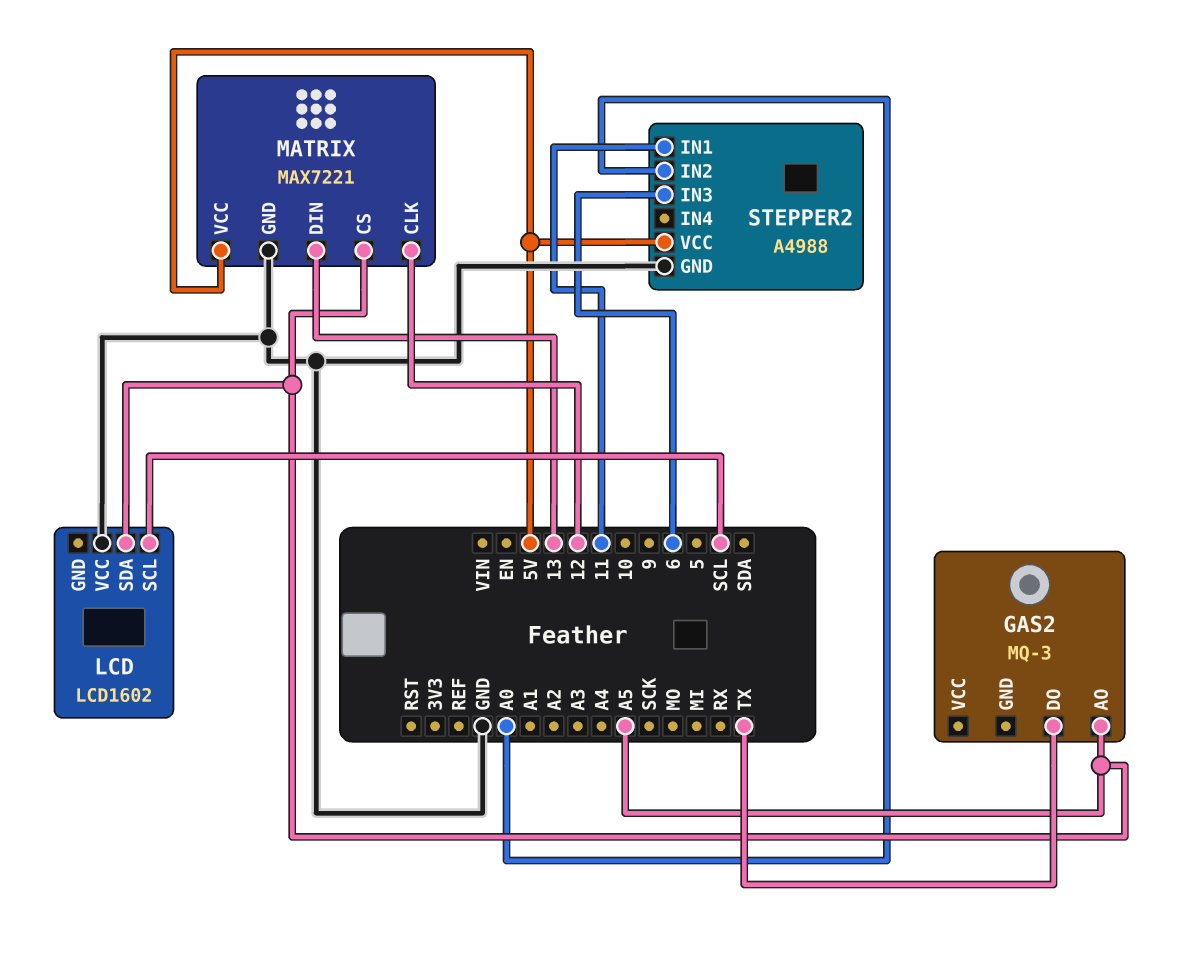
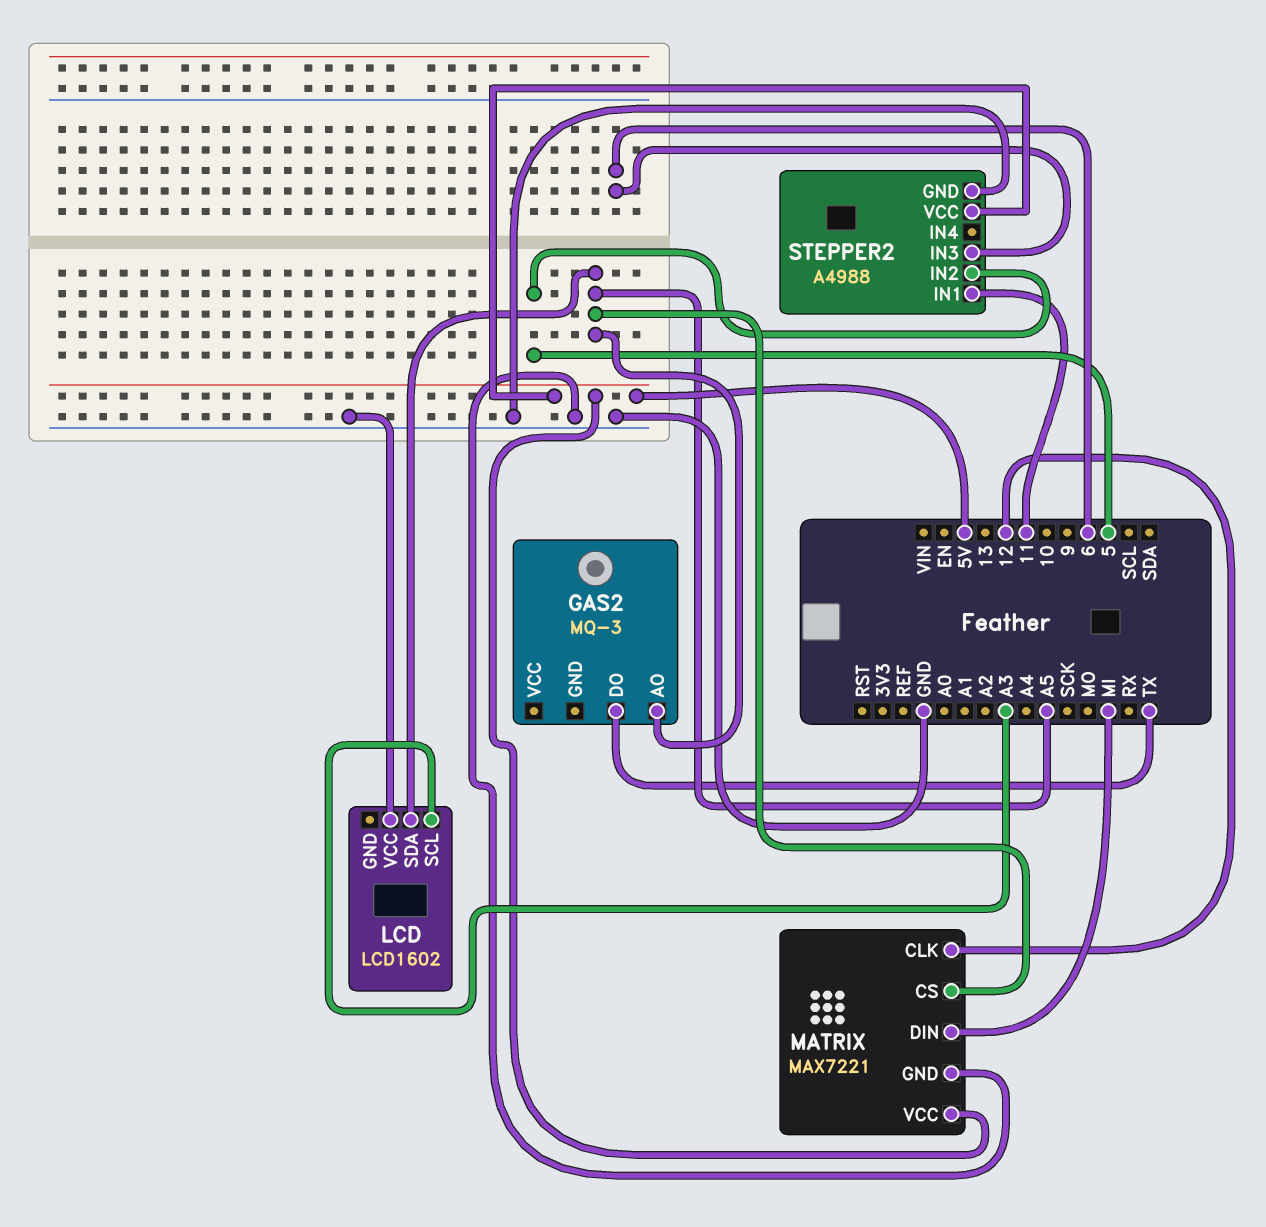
LCD pin SCL: SCL -> A3
MATRIX pin DIN: 13 -> MI
STEPPER2 pin IN2: A0 -> 5

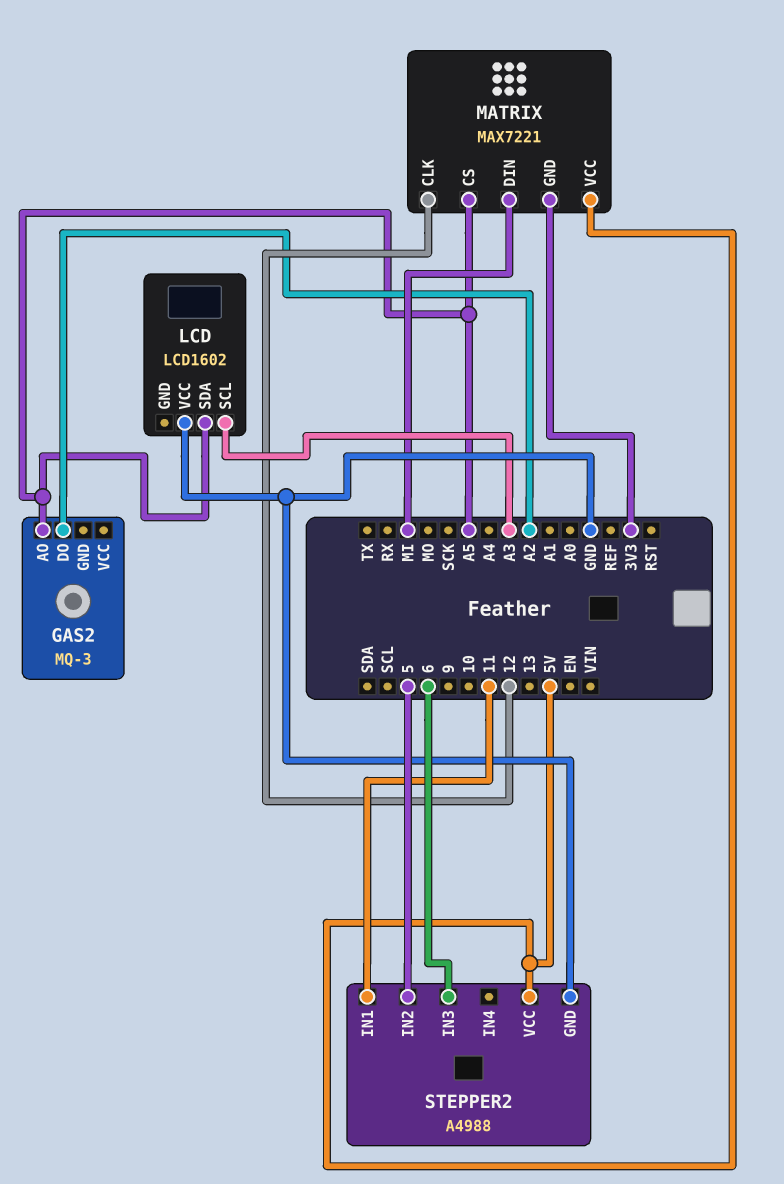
GAS2 pin DO: TX -> A2
MATRIX pin GND: GND -> 3V3

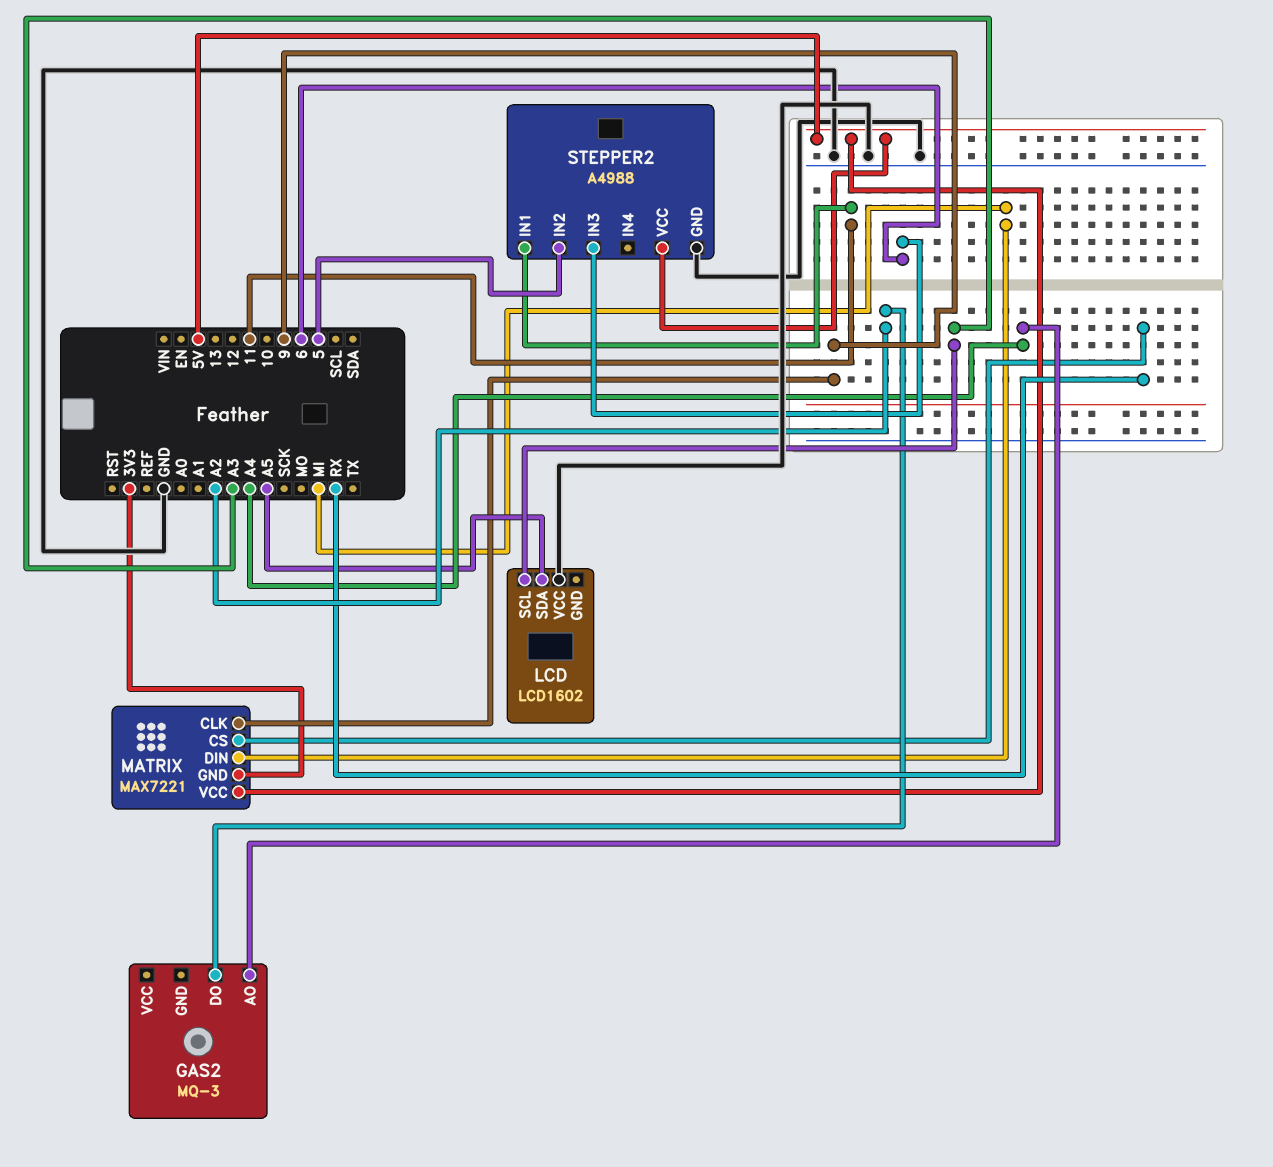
GAS2 pin AO: A5 -> A4
MATRIX pin CLK: 12 -> 9
MATRIX pin CS: A5 -> RX

